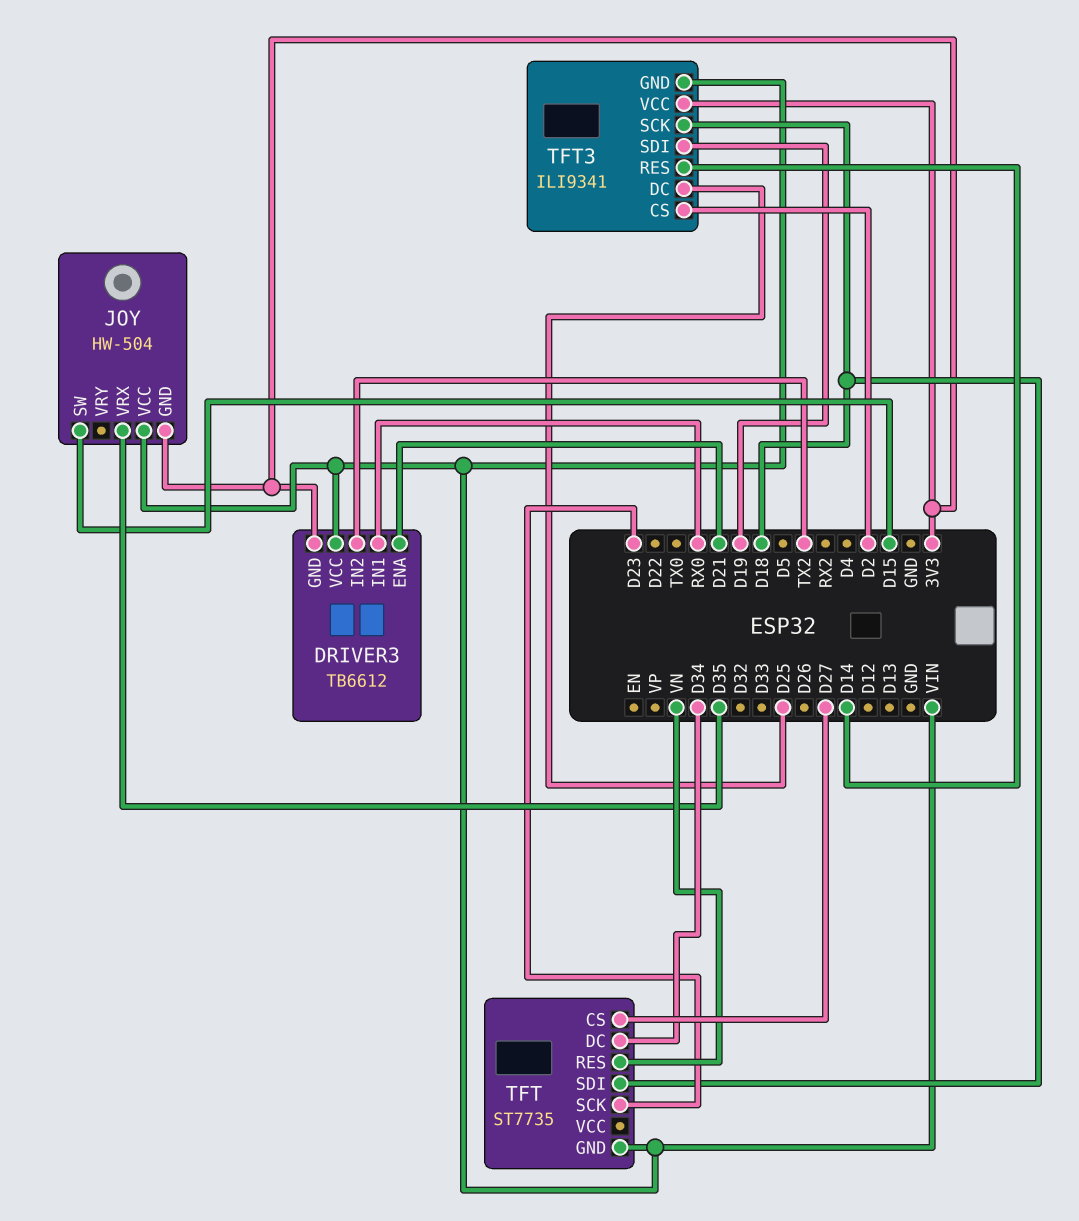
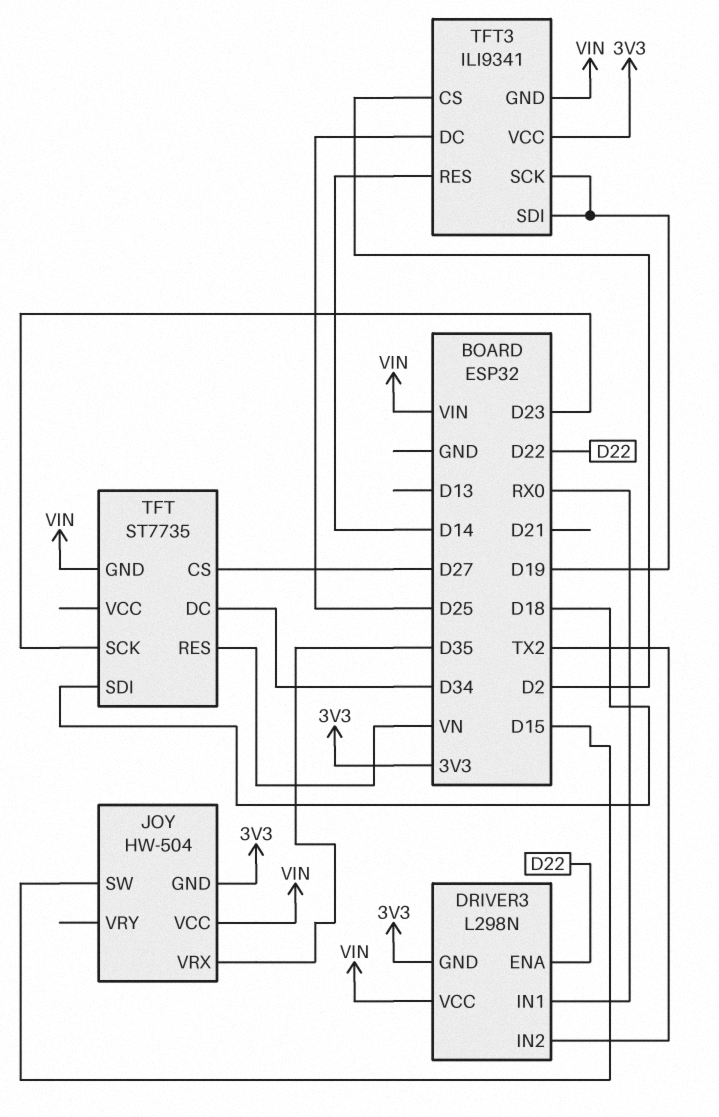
DRIVER3: TB6612 -> L298N
DRIVER3 pin ENA: D21 -> D22
TFT3 pin SCK: D18 -> D19

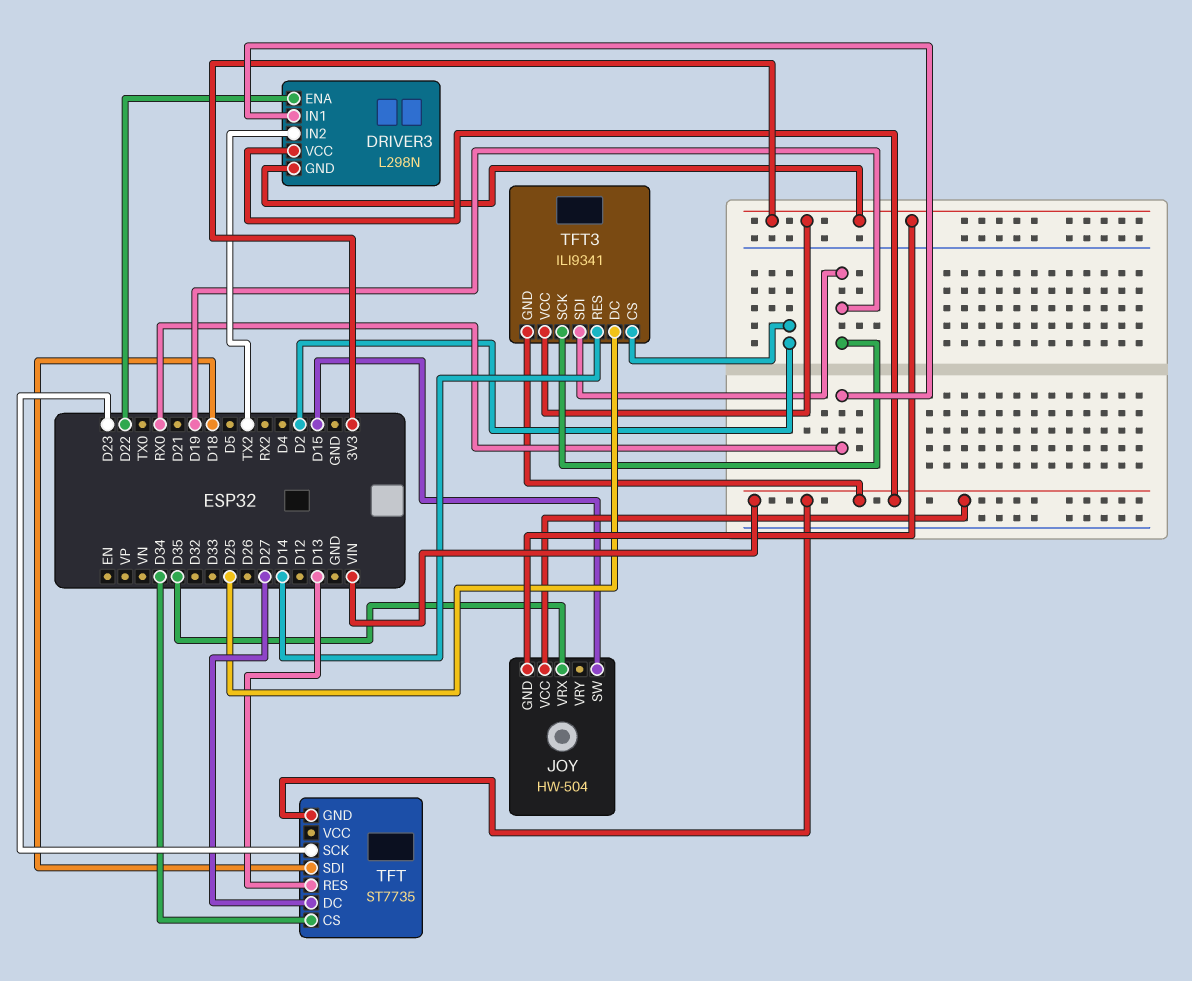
TFT pin CS: D27 -> D34
TFT pin DC: D34 -> D27
TFT pin RES: VN -> D13

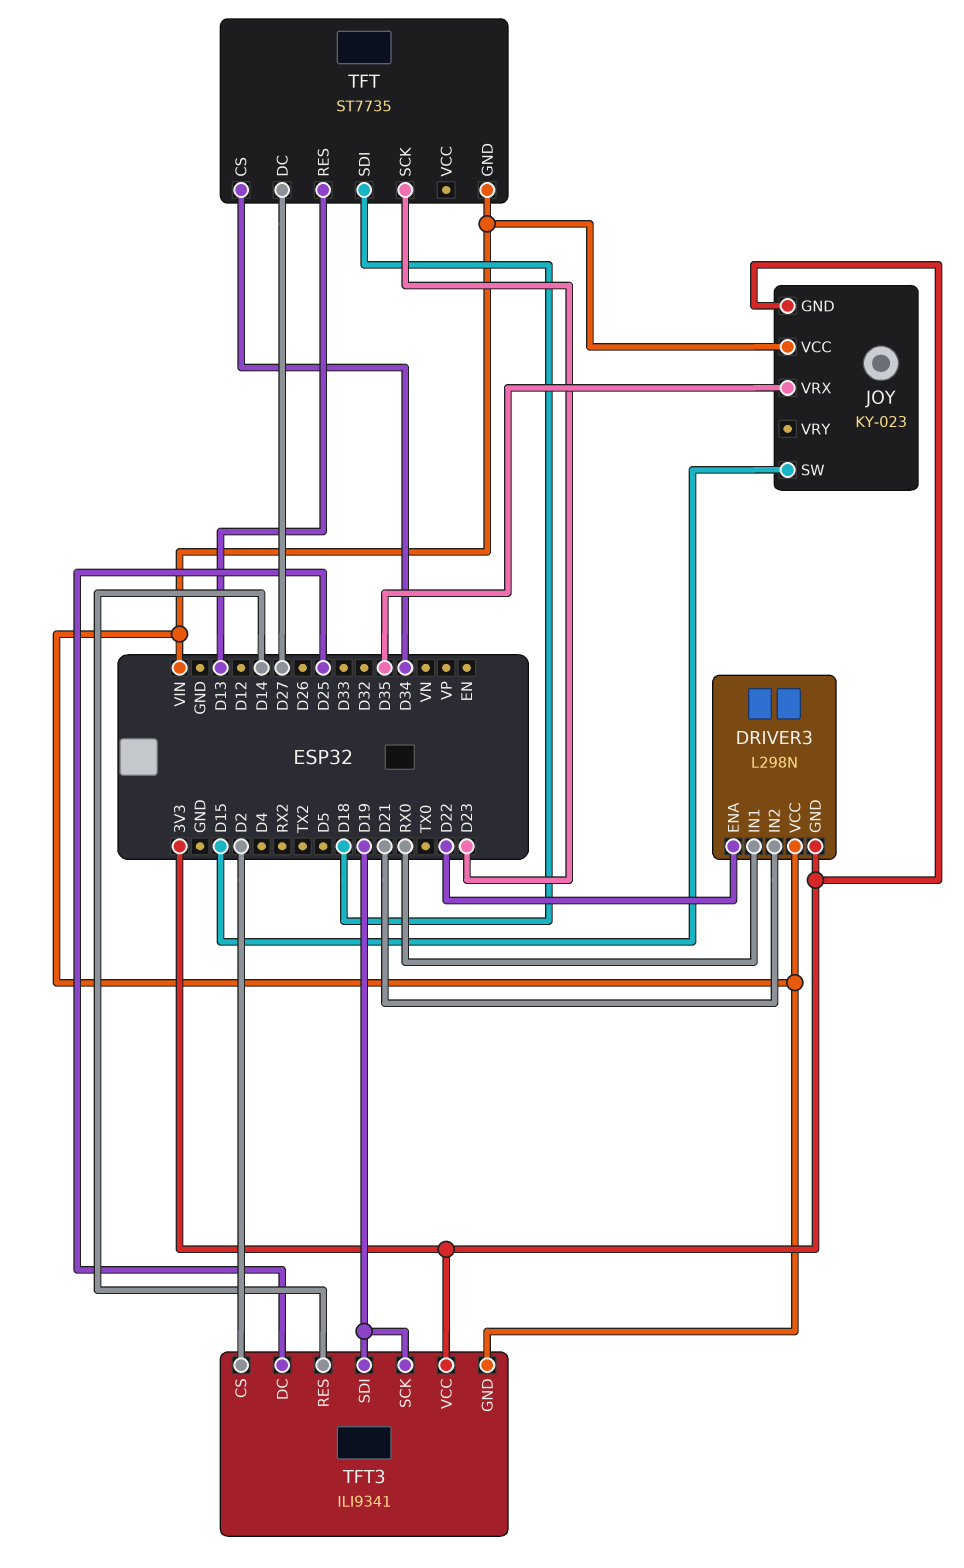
DRIVER3 pin IN2: TX2 -> D21
JOY: HW-504 -> KY-023

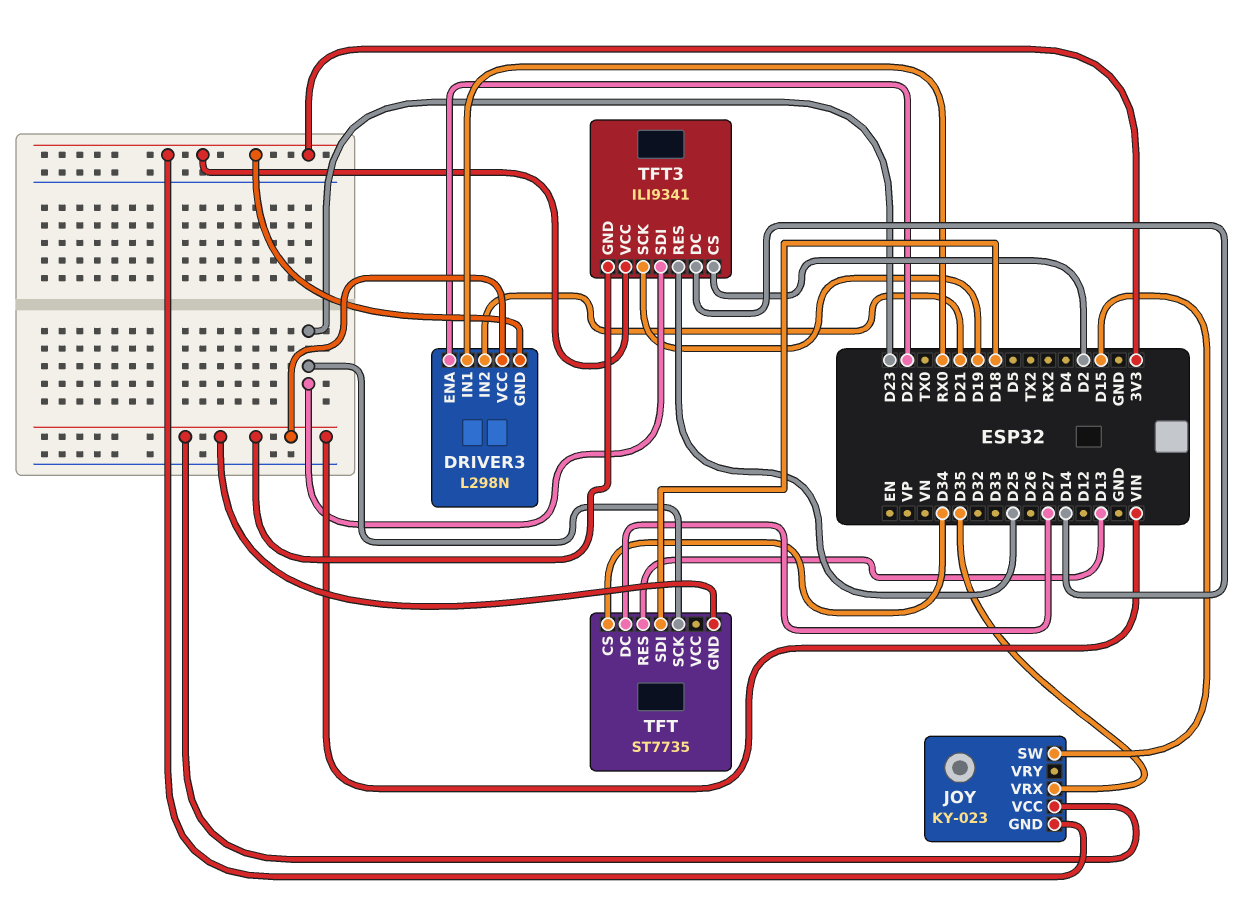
TFT3 pin DC: D25 -> D14
TFT3 pin RES: D14 -> D25
TFT3 pin SDI: D19 -> D23

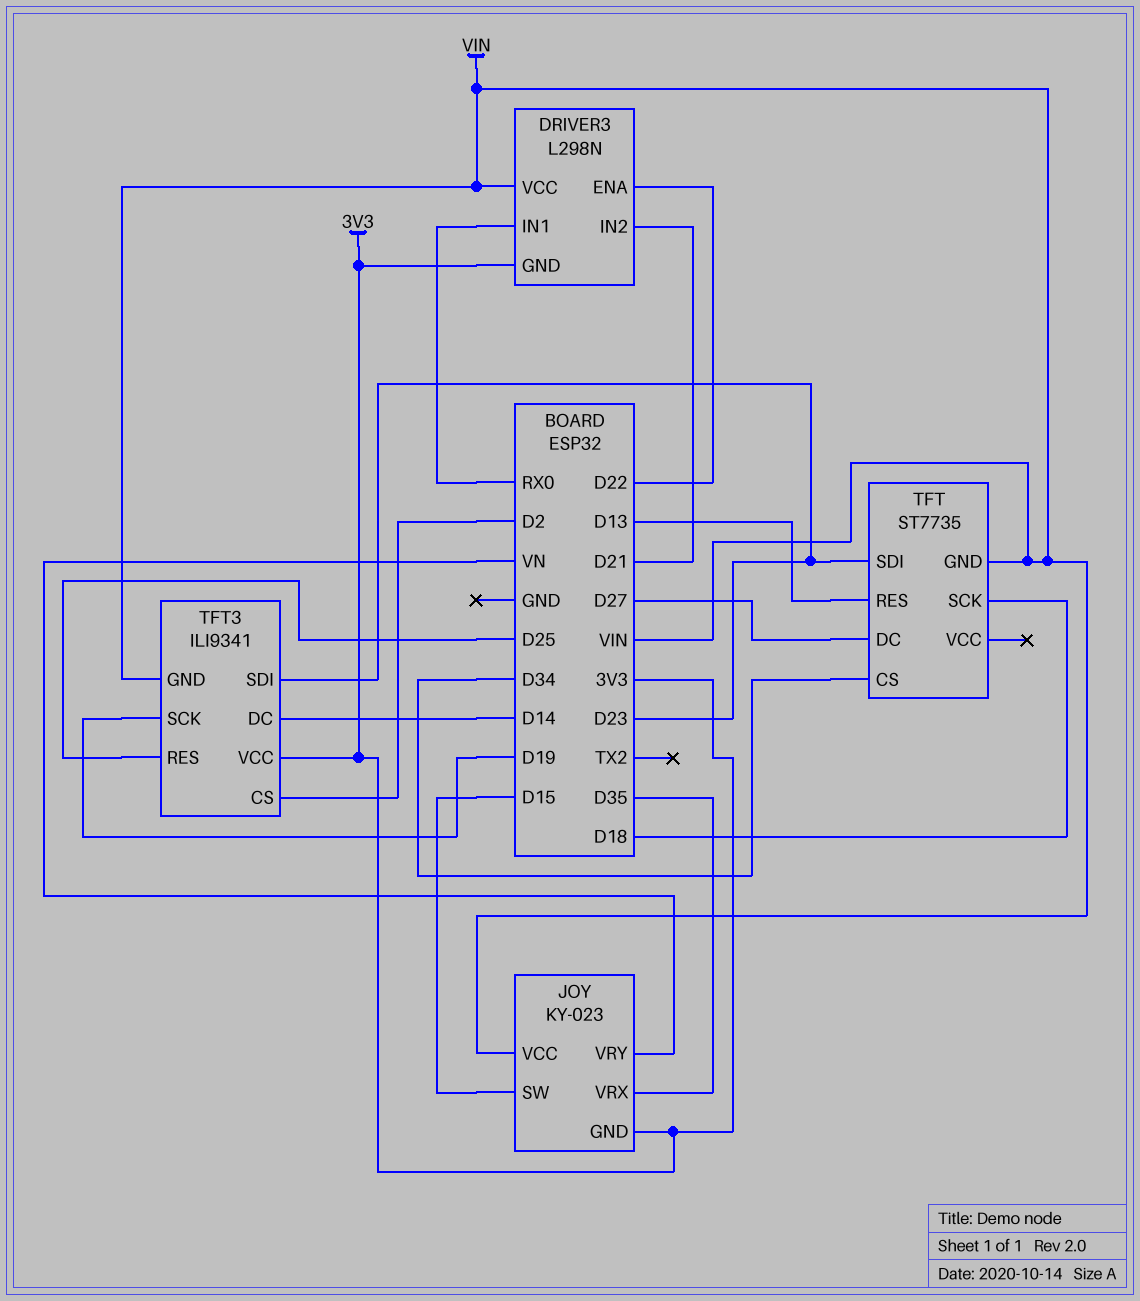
JOY pin VRY: none -> VN
TFT pin SCK: D23 -> D18
TFT pin SDI: D18 -> D23

